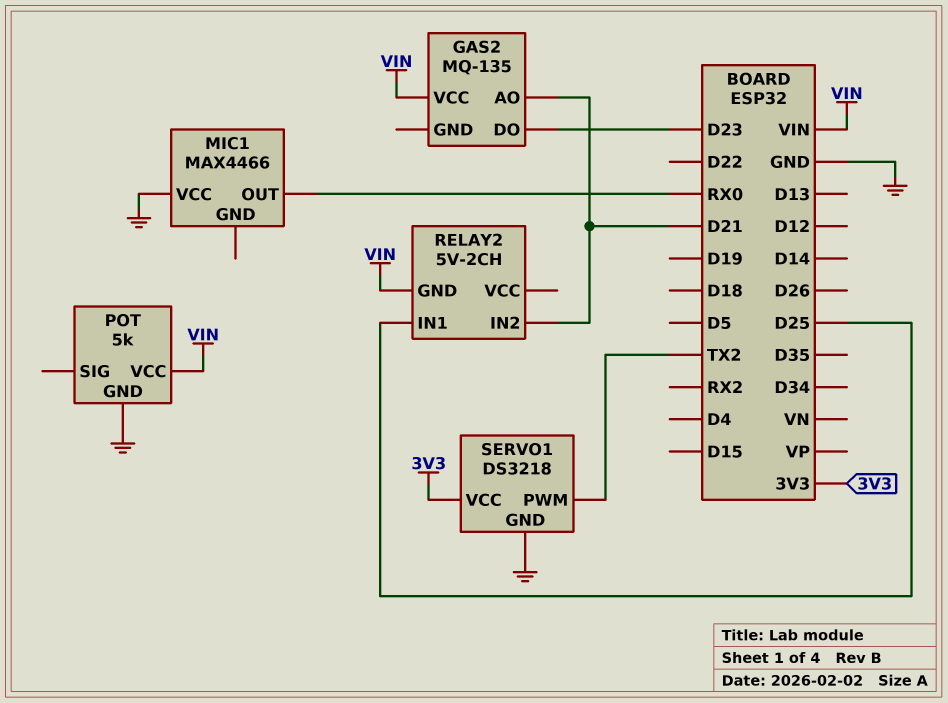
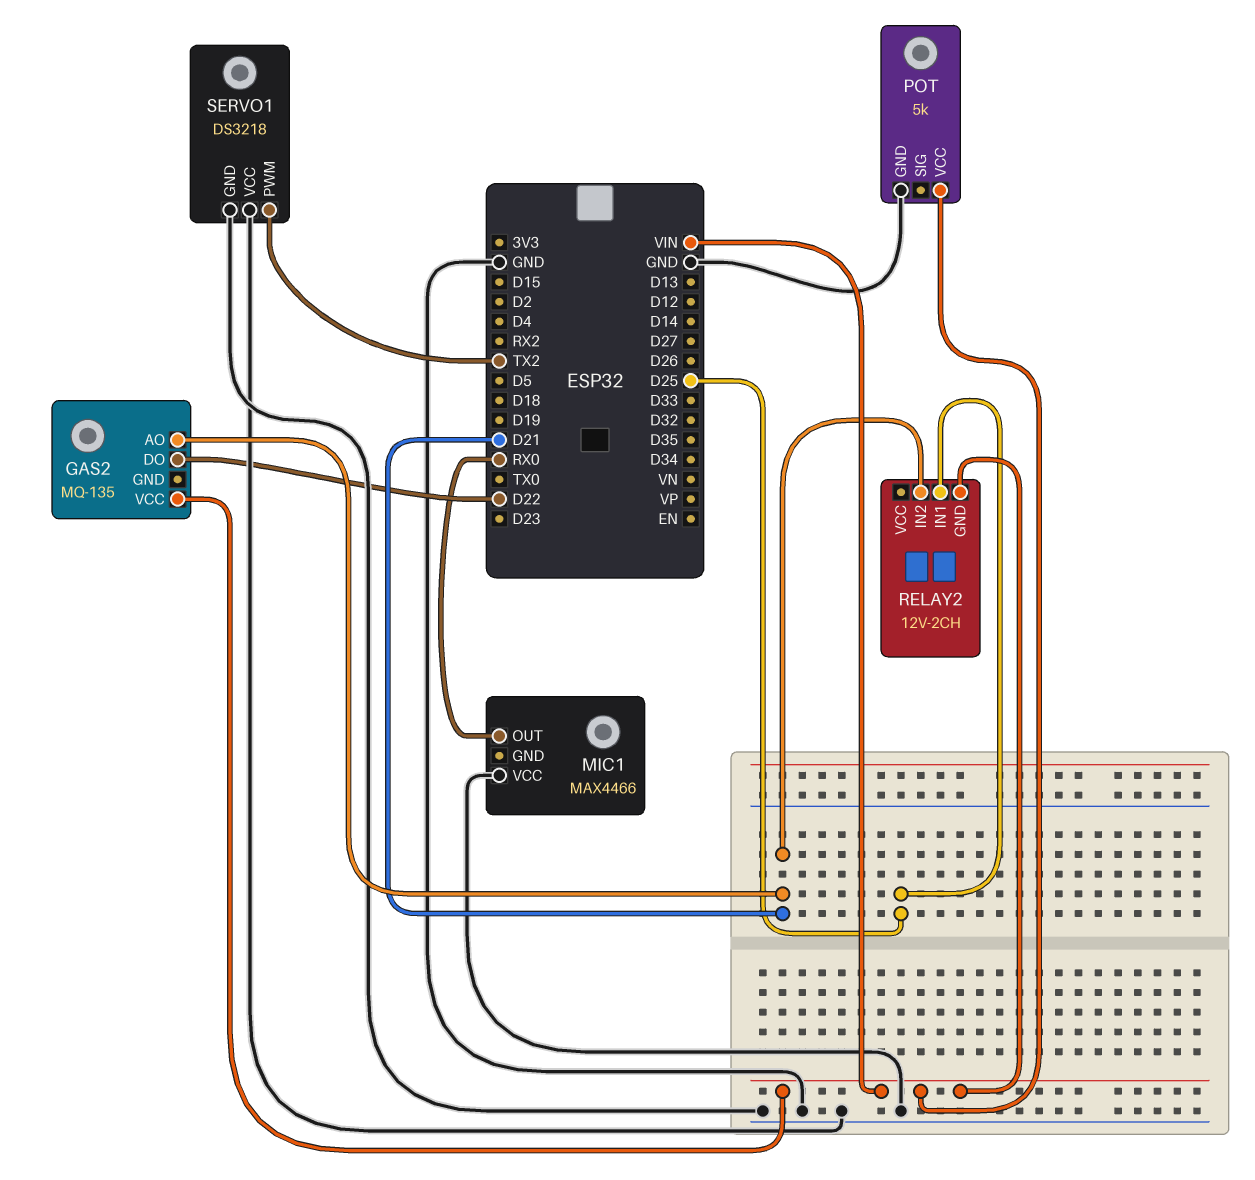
GAS2 pin DO: D23 -> D22
RELAY2: 5V-2CH -> 12V-2CH
SERVO1 pin VCC: 3V3 -> GND

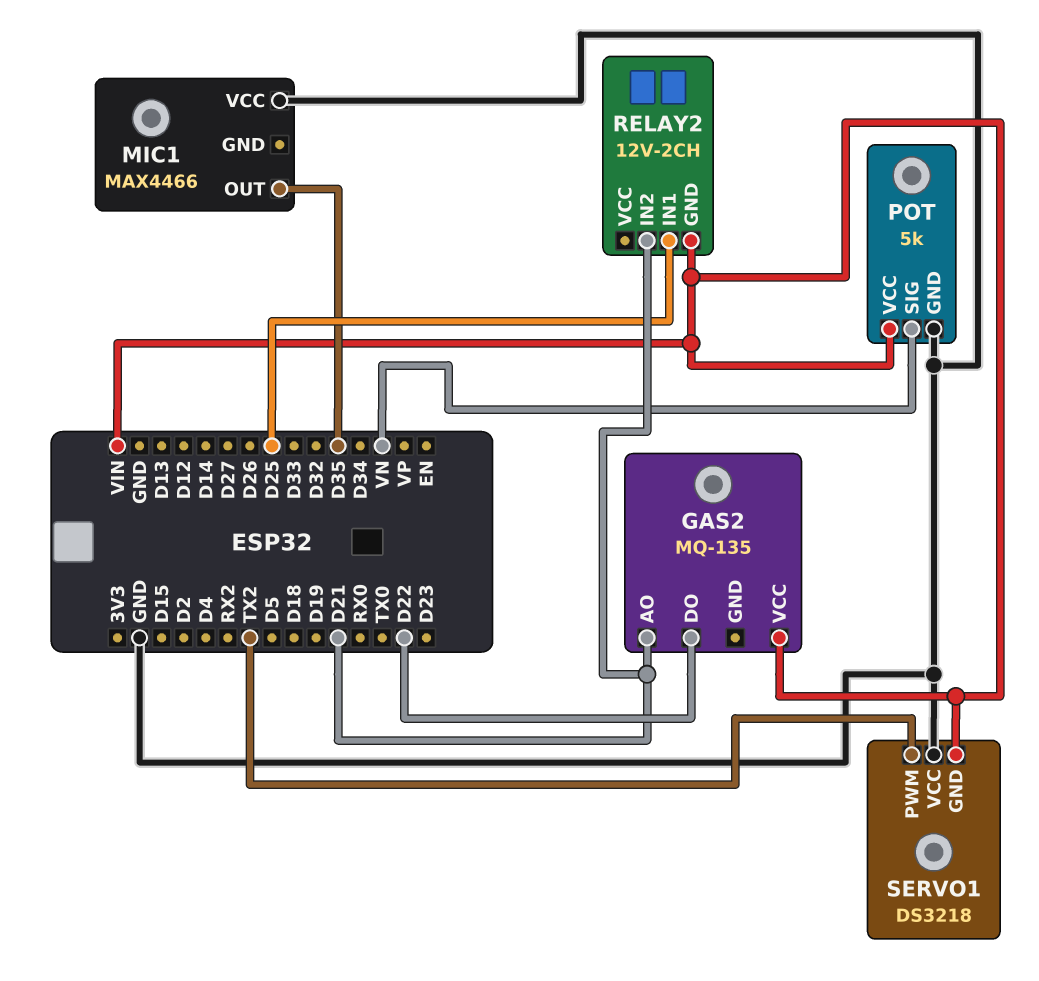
MIC1 pin OUT: RX0 -> D35
POT pin SIG: none -> VN
SERVO1 pin GND: GND -> VIN

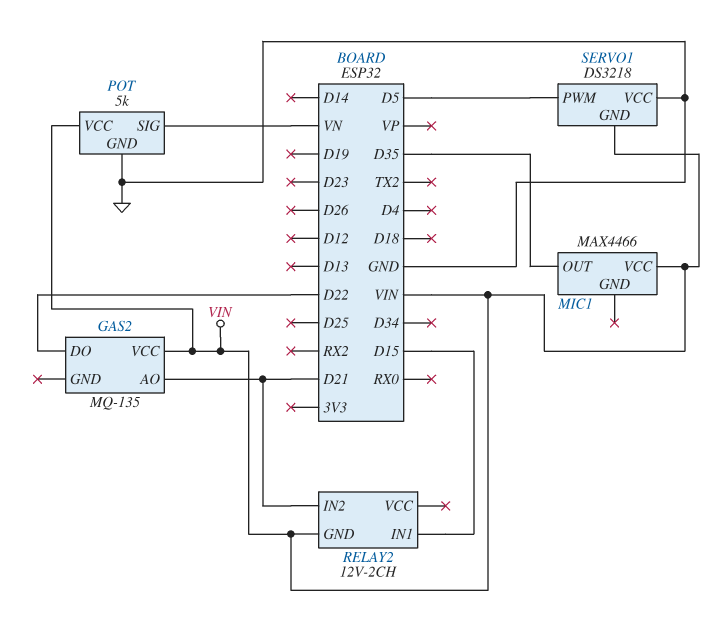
MIC1 pin VCC: GND -> VIN
RELAY2 pin IN1: D25 -> D15
SERVO1 pin PWM: TX2 -> D5

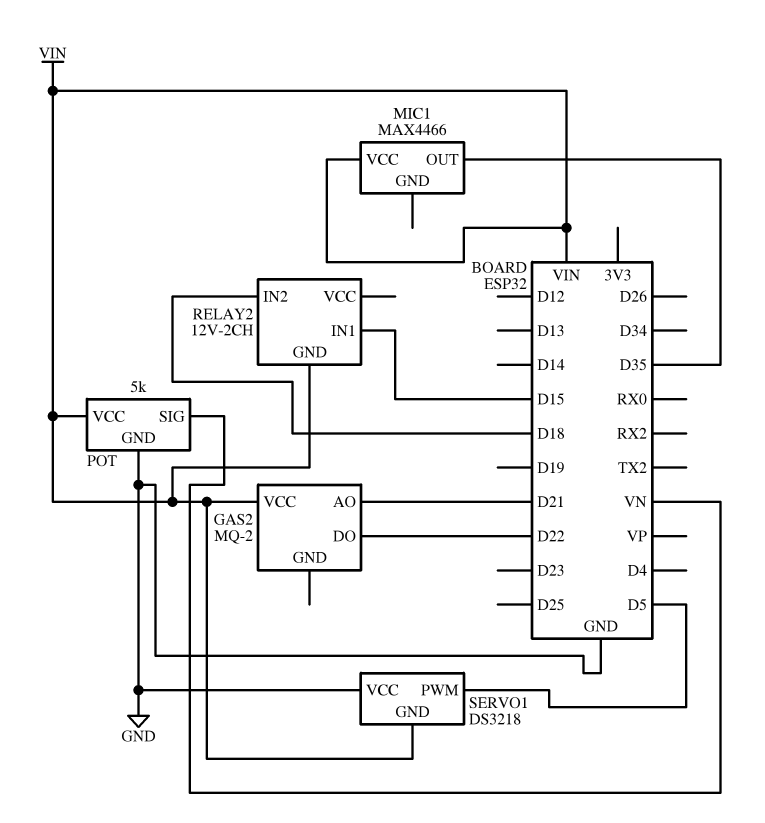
GAS2: MQ-135 -> MQ-2
RELAY2 pin IN2: D21 -> D18

